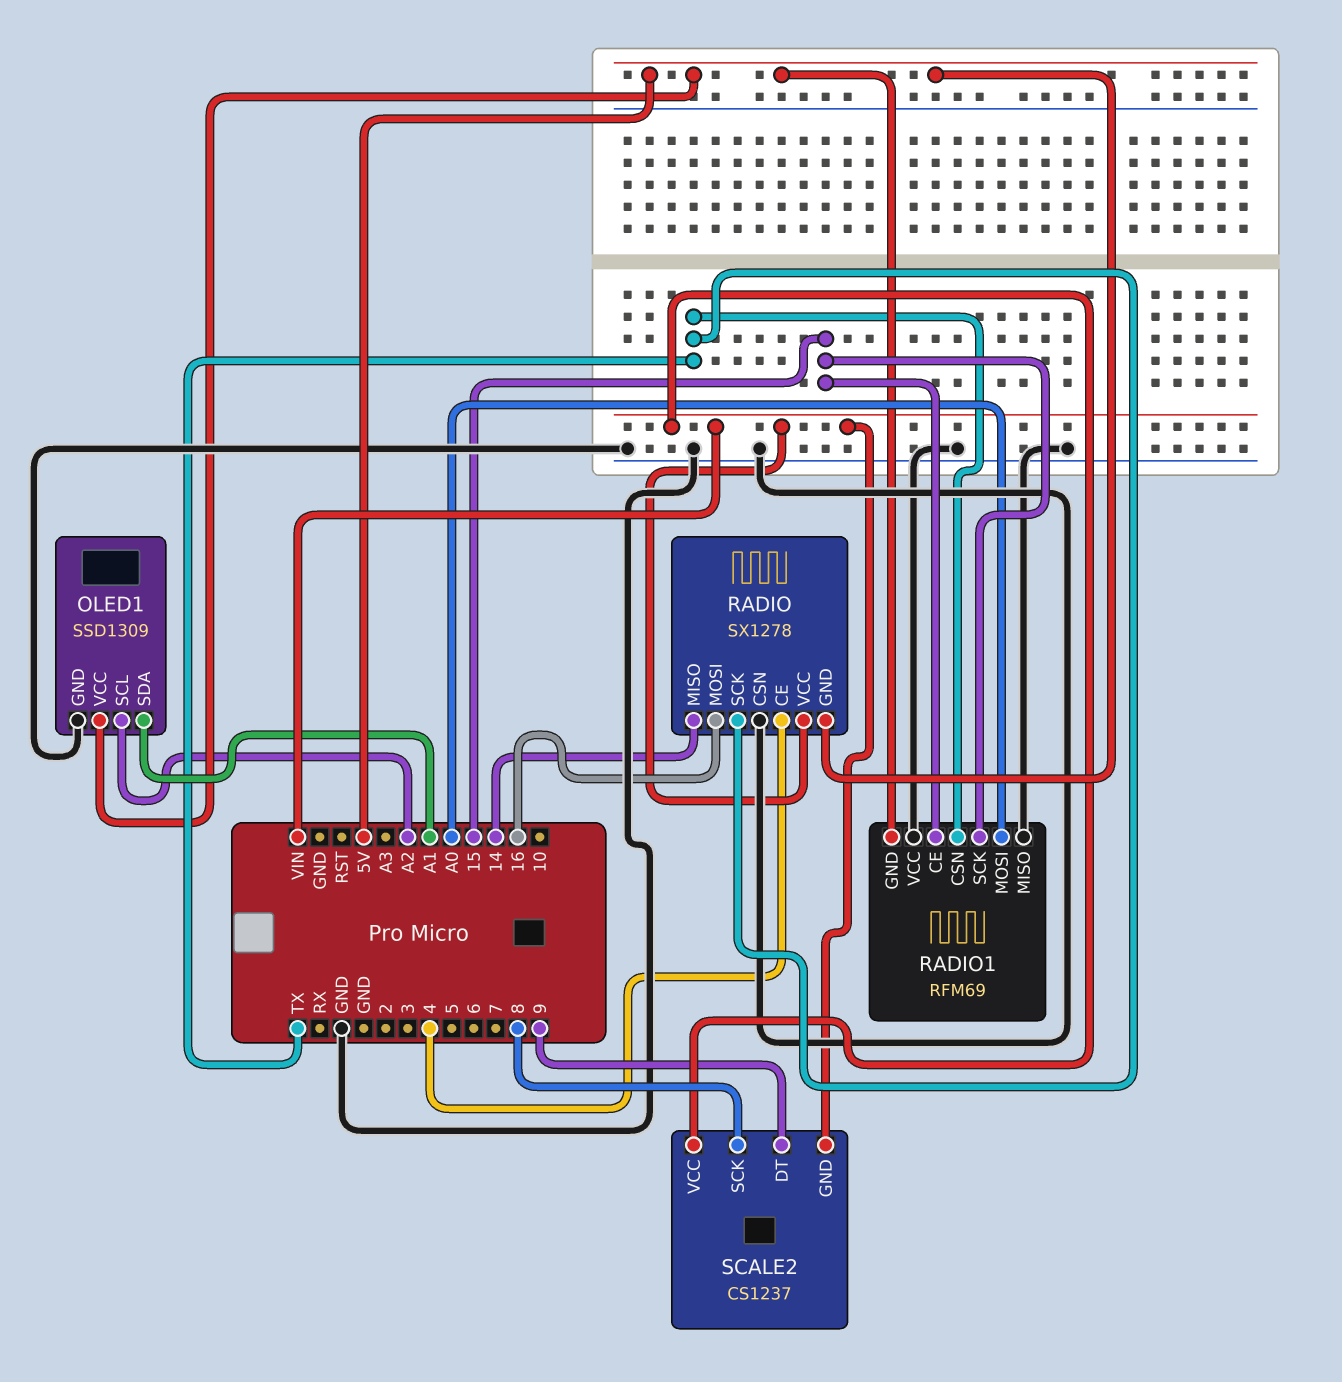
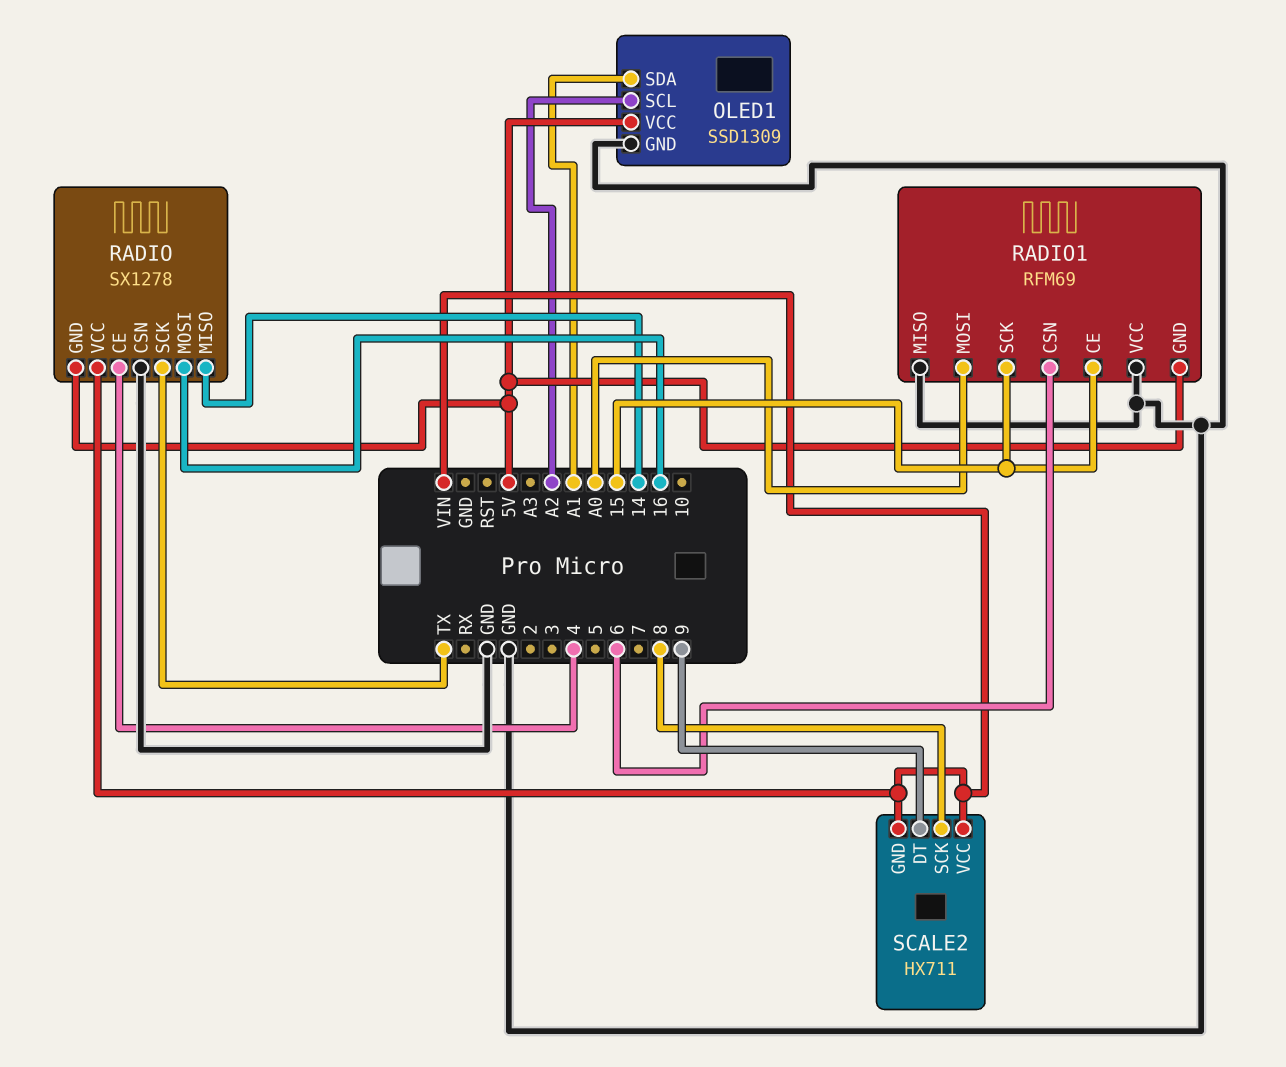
RADIO1 pin CSN: TX -> 6
SCALE2: CS1237 -> HX711

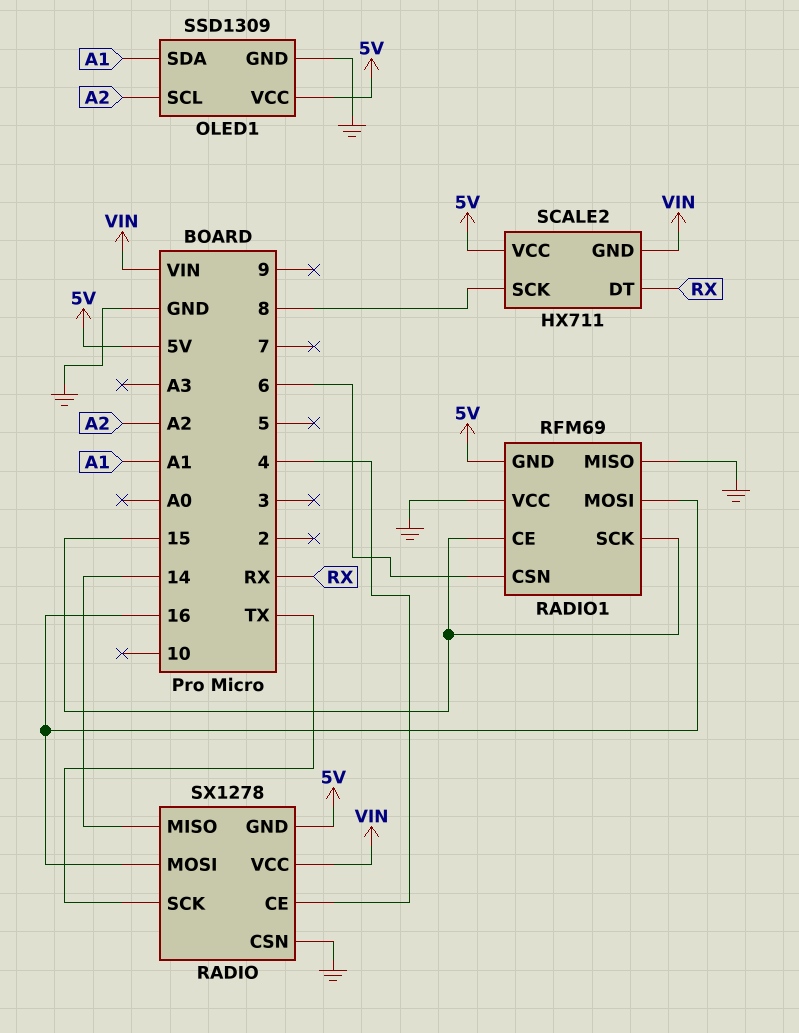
RADIO1 pin MOSI: A0 -> 16
SCALE2 pin DT: 9 -> RX
SCALE2 pin VCC: VIN -> 5V

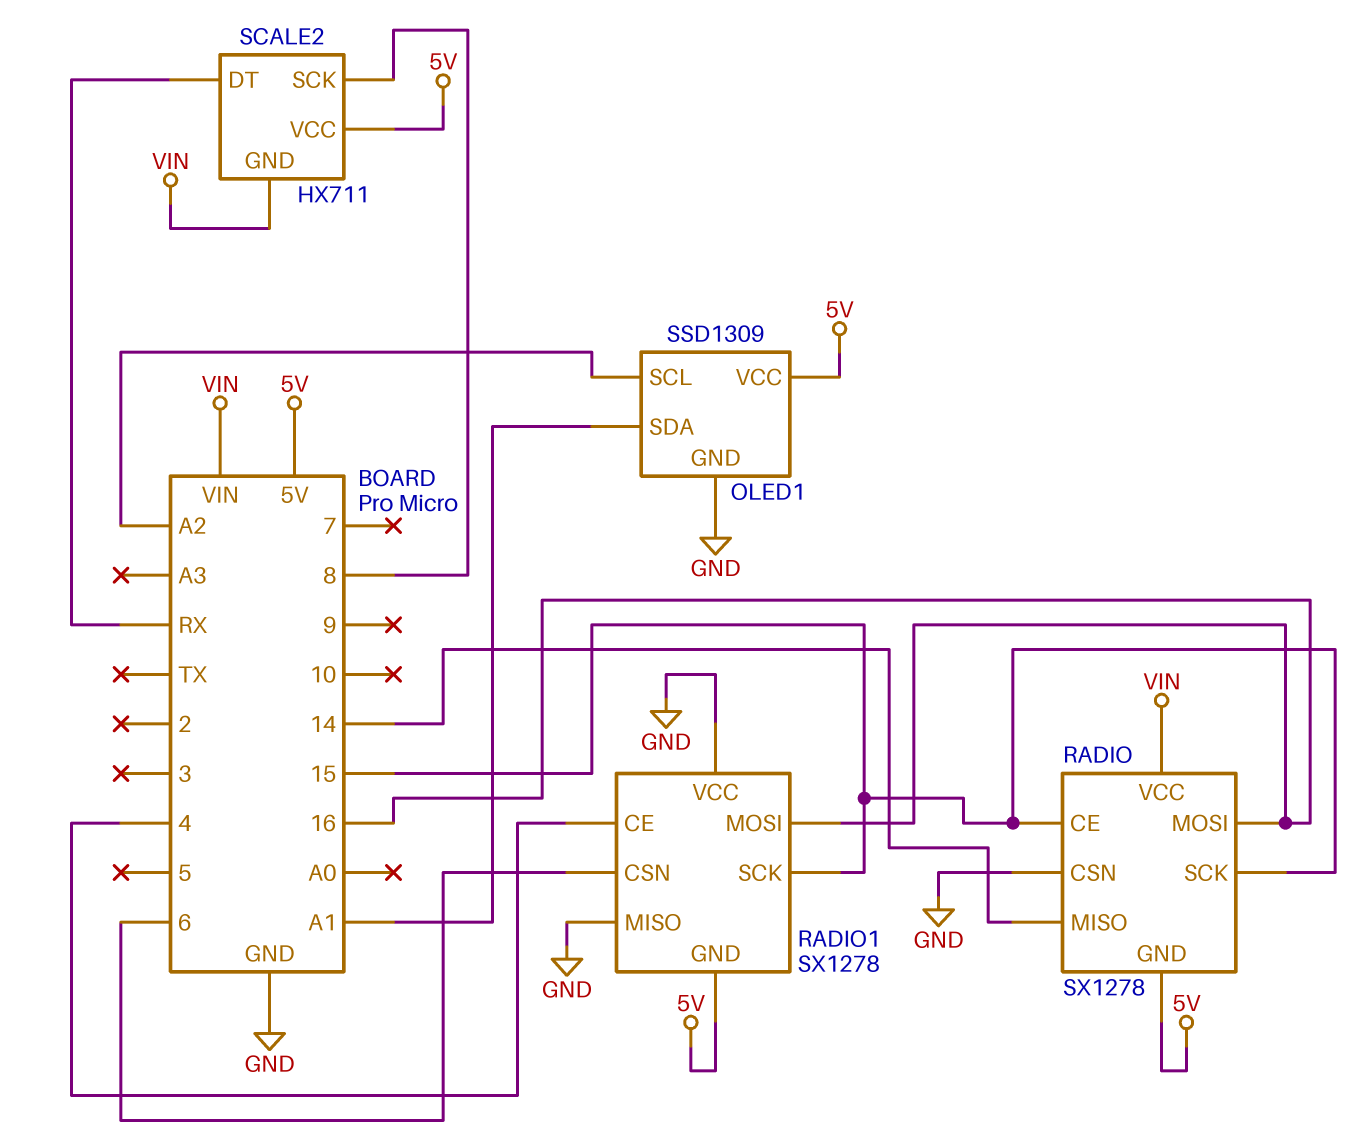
RADIO pin CE: 4 -> 15
RADIO pin SCK: TX -> 15
RADIO1: RFM69 -> SX1278
RADIO1 pin CE: 15 -> 4

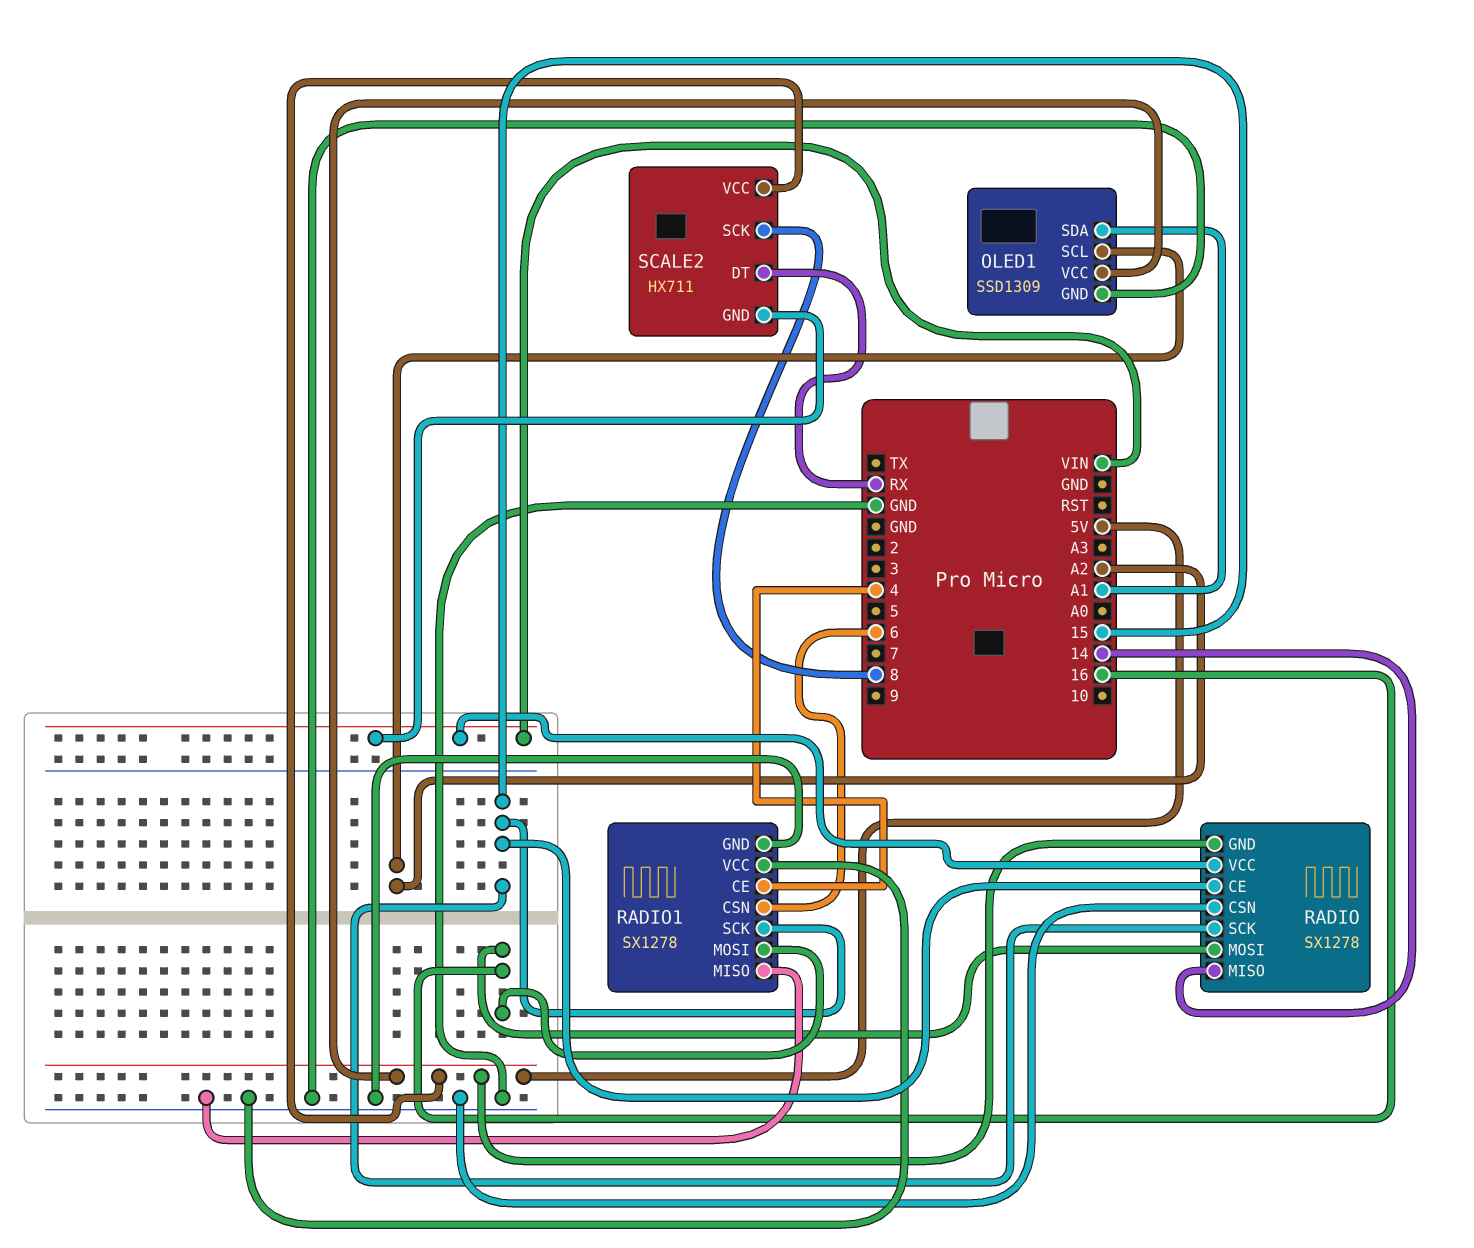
RADIO1 pin GND: 5V -> GND

